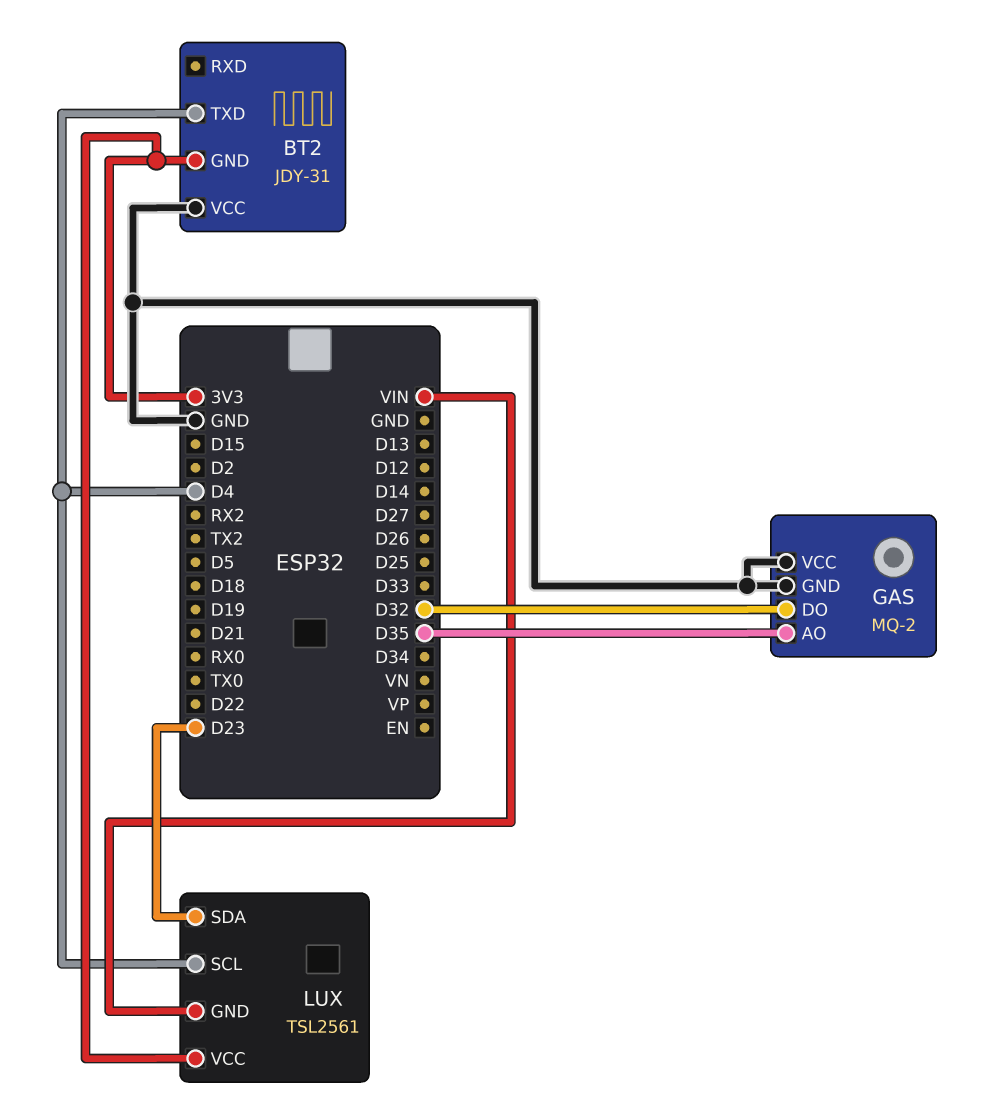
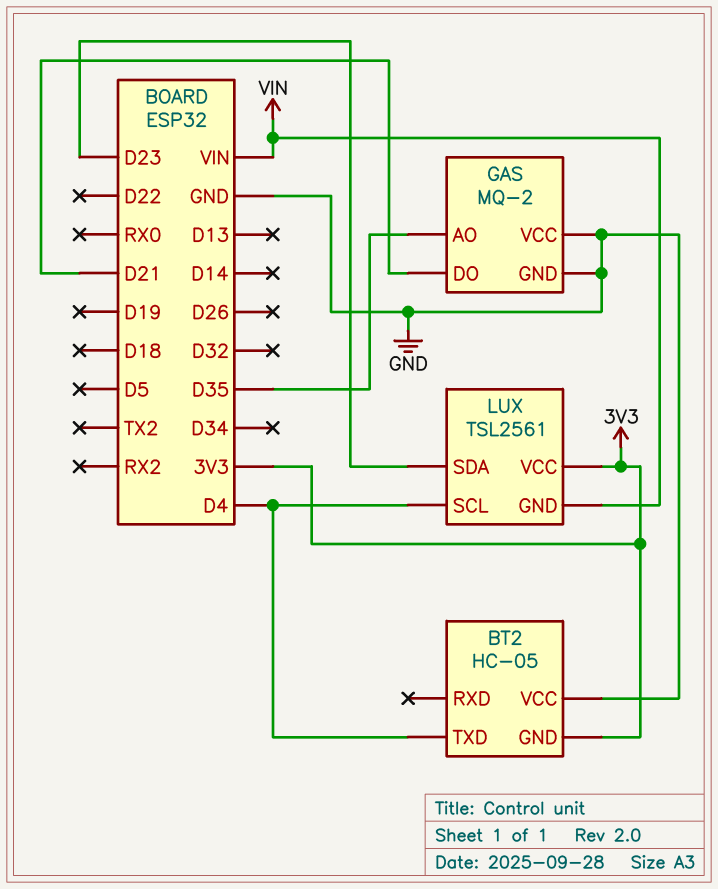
BT2: JDY-31 -> HC-05
GAS pin DO: D32 -> D21

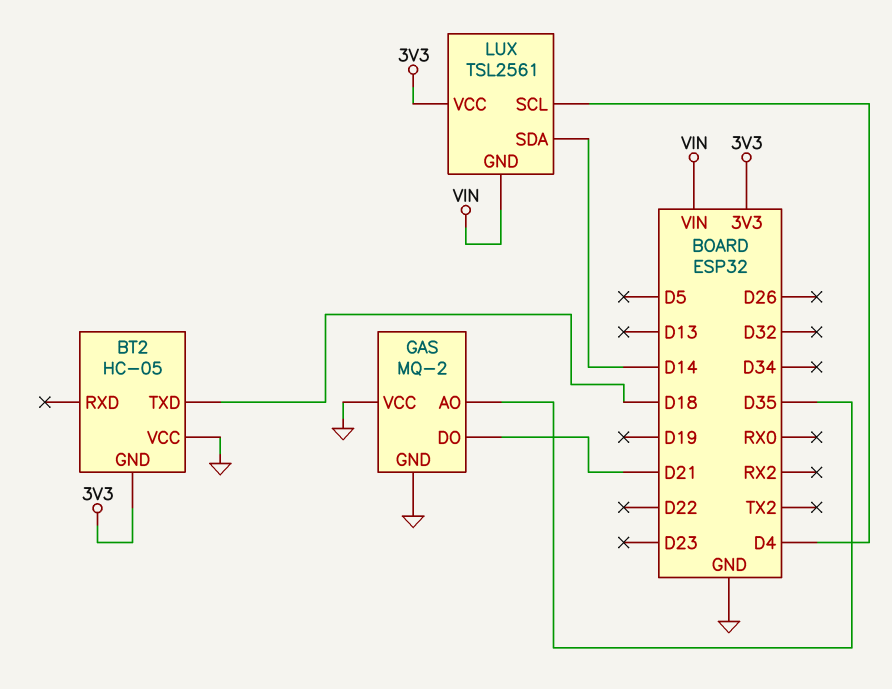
BT2 pin TXD: D4 -> D18
LUX pin SDA: D23 -> D14

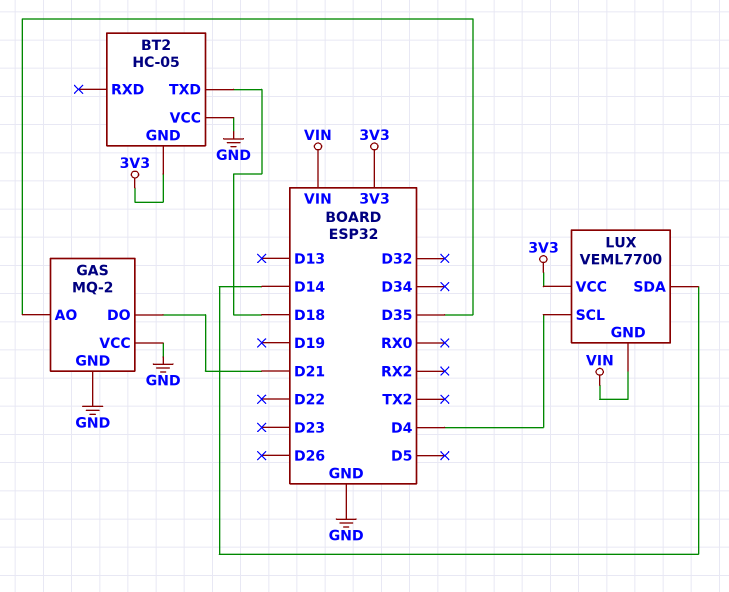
LUX: TSL2561 -> VEML7700

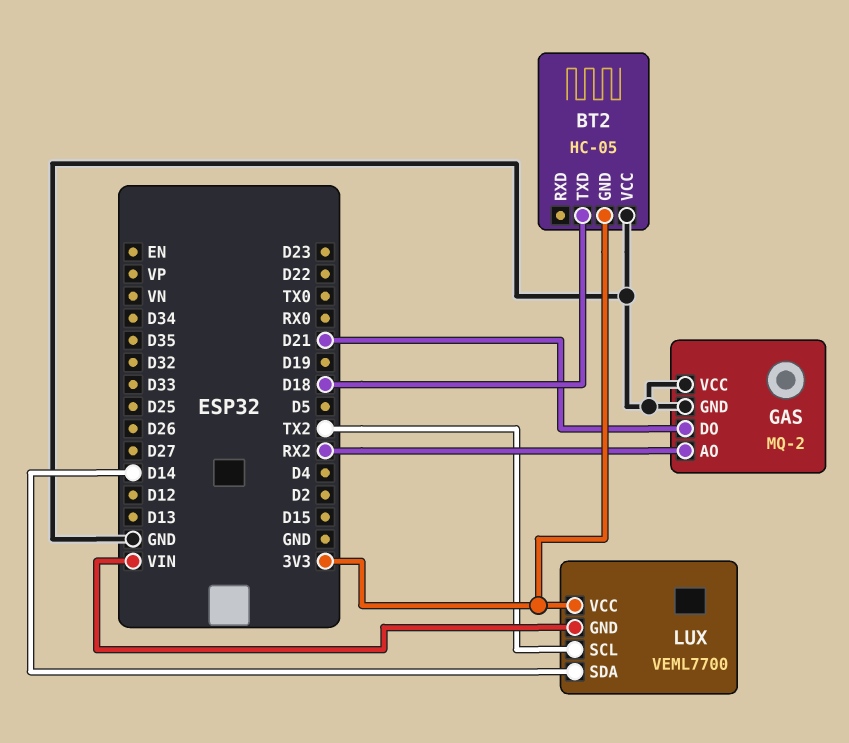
GAS pin AO: D35 -> RX2
LUX pin SCL: D4 -> TX2

